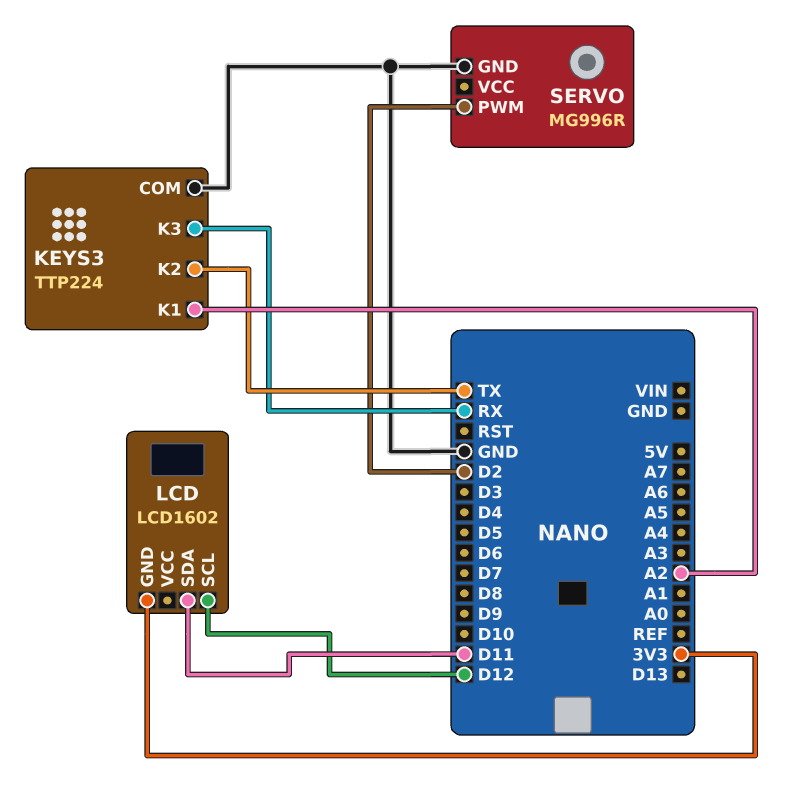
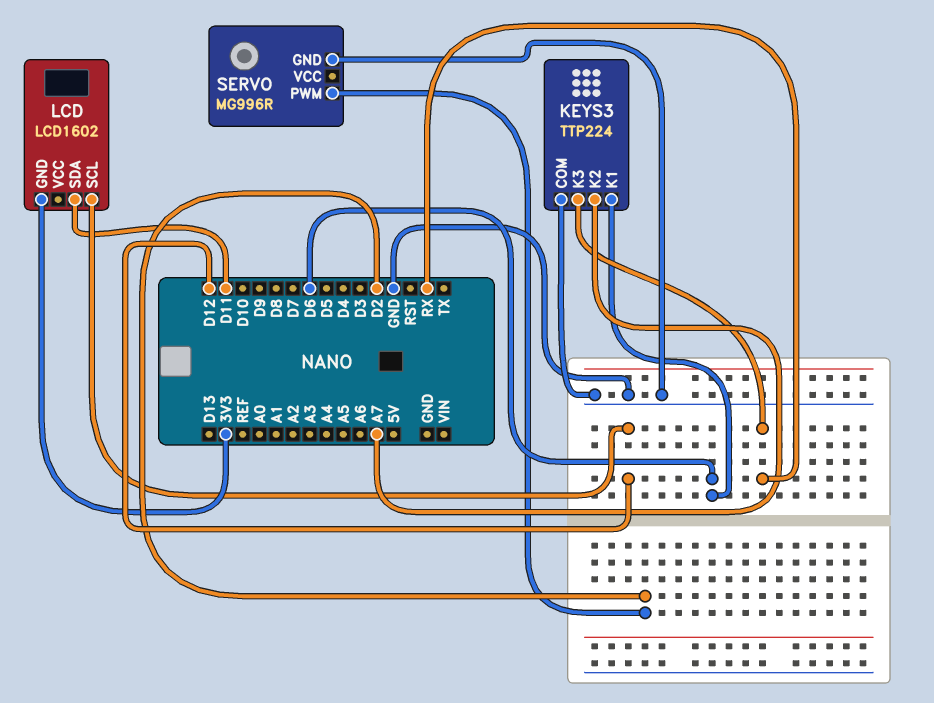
KEYS3 pin K1: A2 -> D6
KEYS3 pin K2: TX -> A7

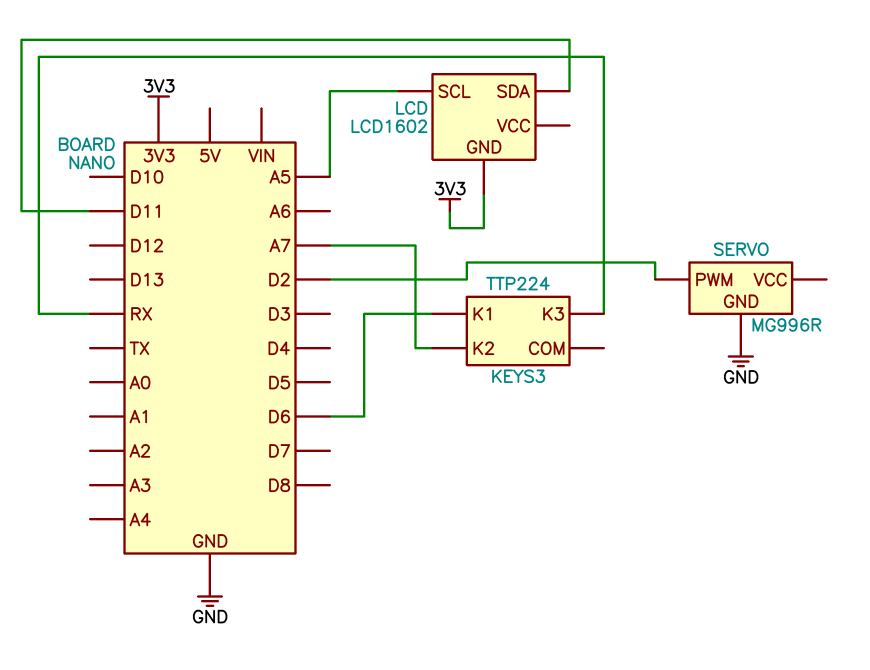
KEYS3 pin COM: GND -> none
LCD pin SCL: D12 -> A5

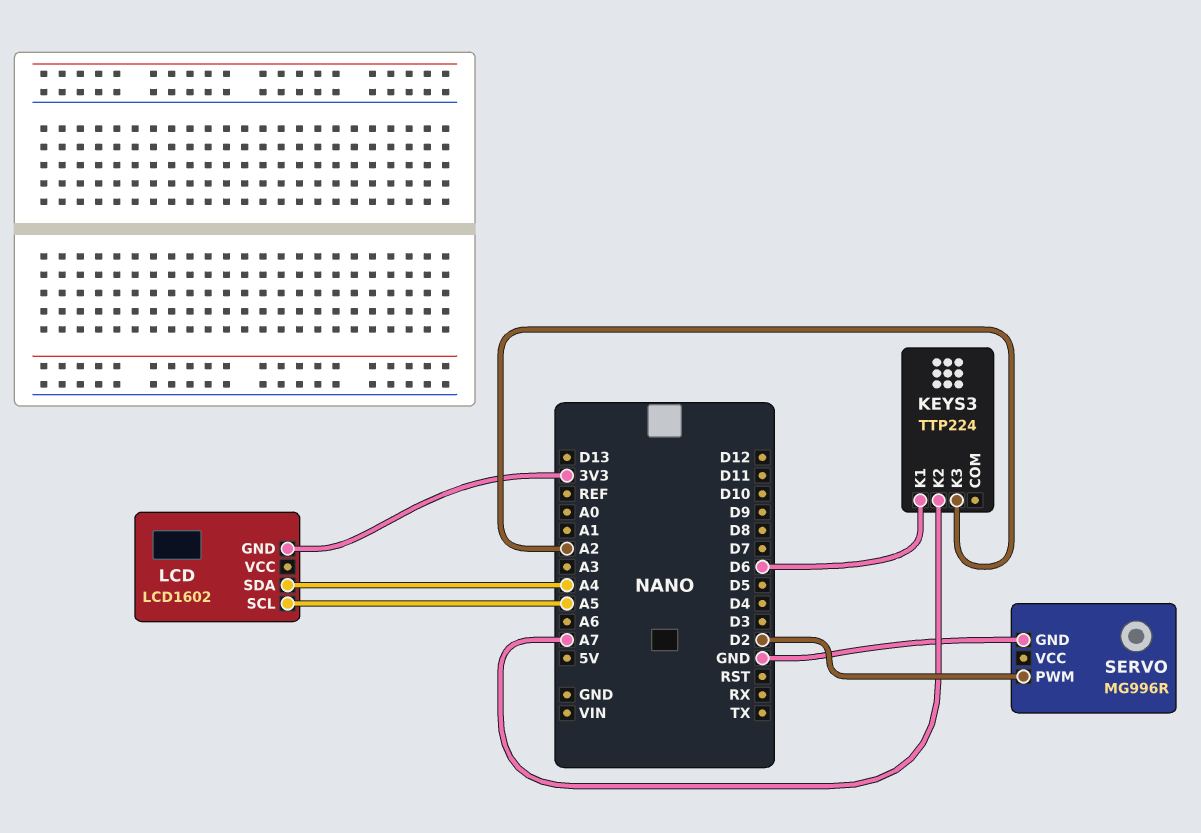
KEYS3 pin K3: RX -> A2
LCD pin SDA: D11 -> A4

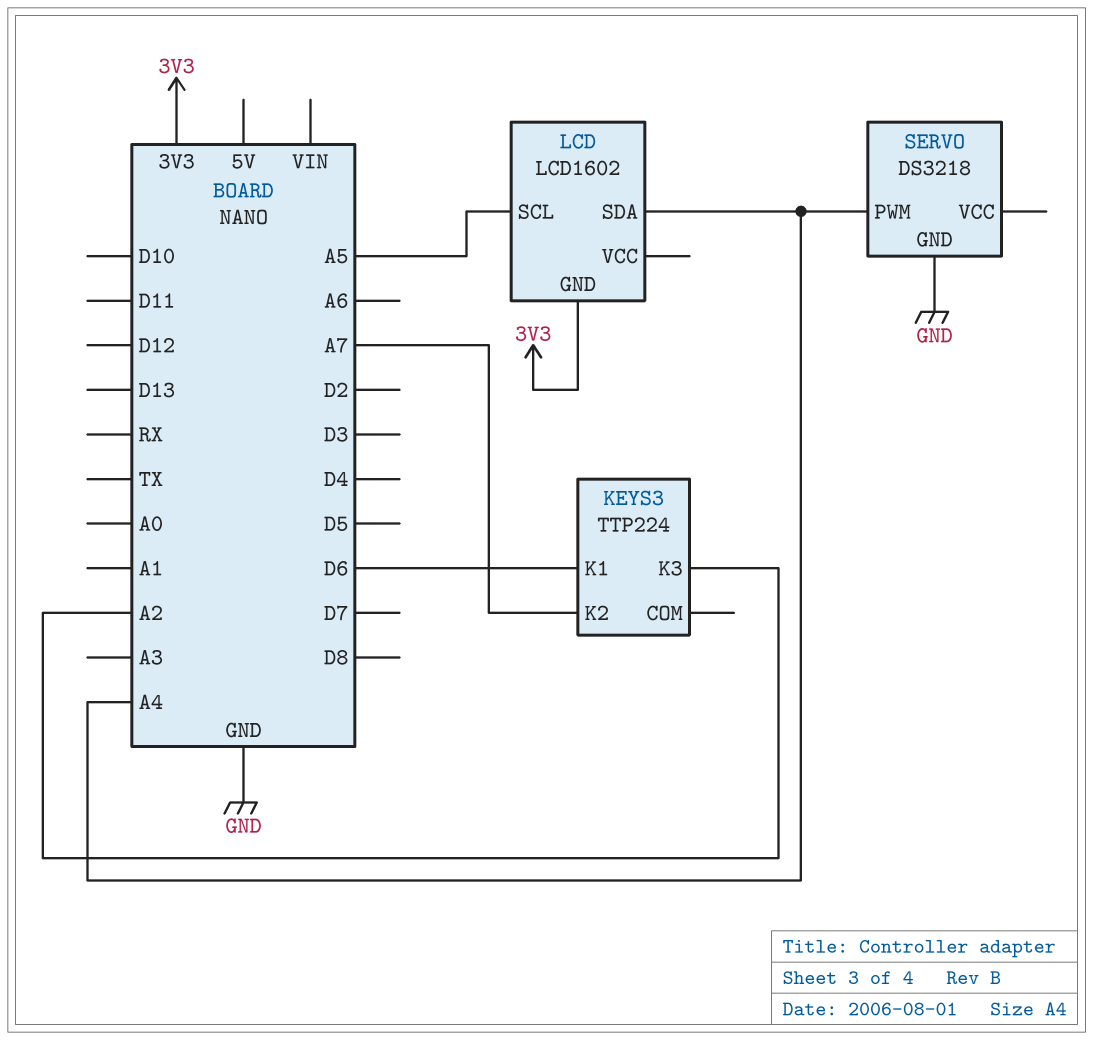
SERVO: MG996R -> DS3218
SERVO pin PWM: D2 -> A4

